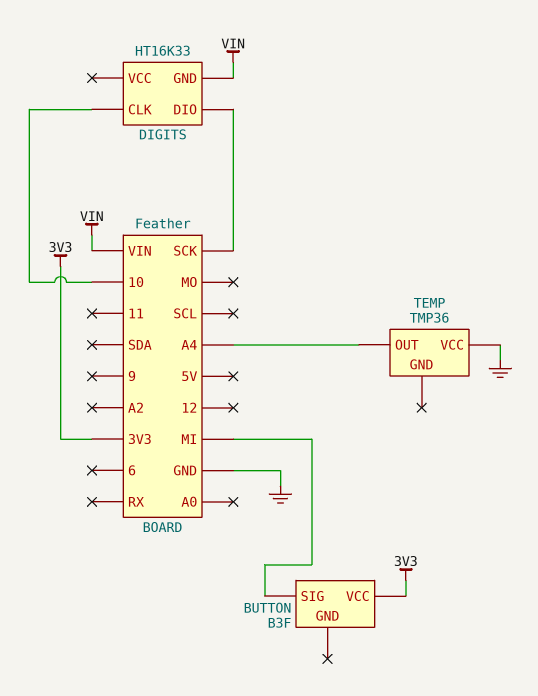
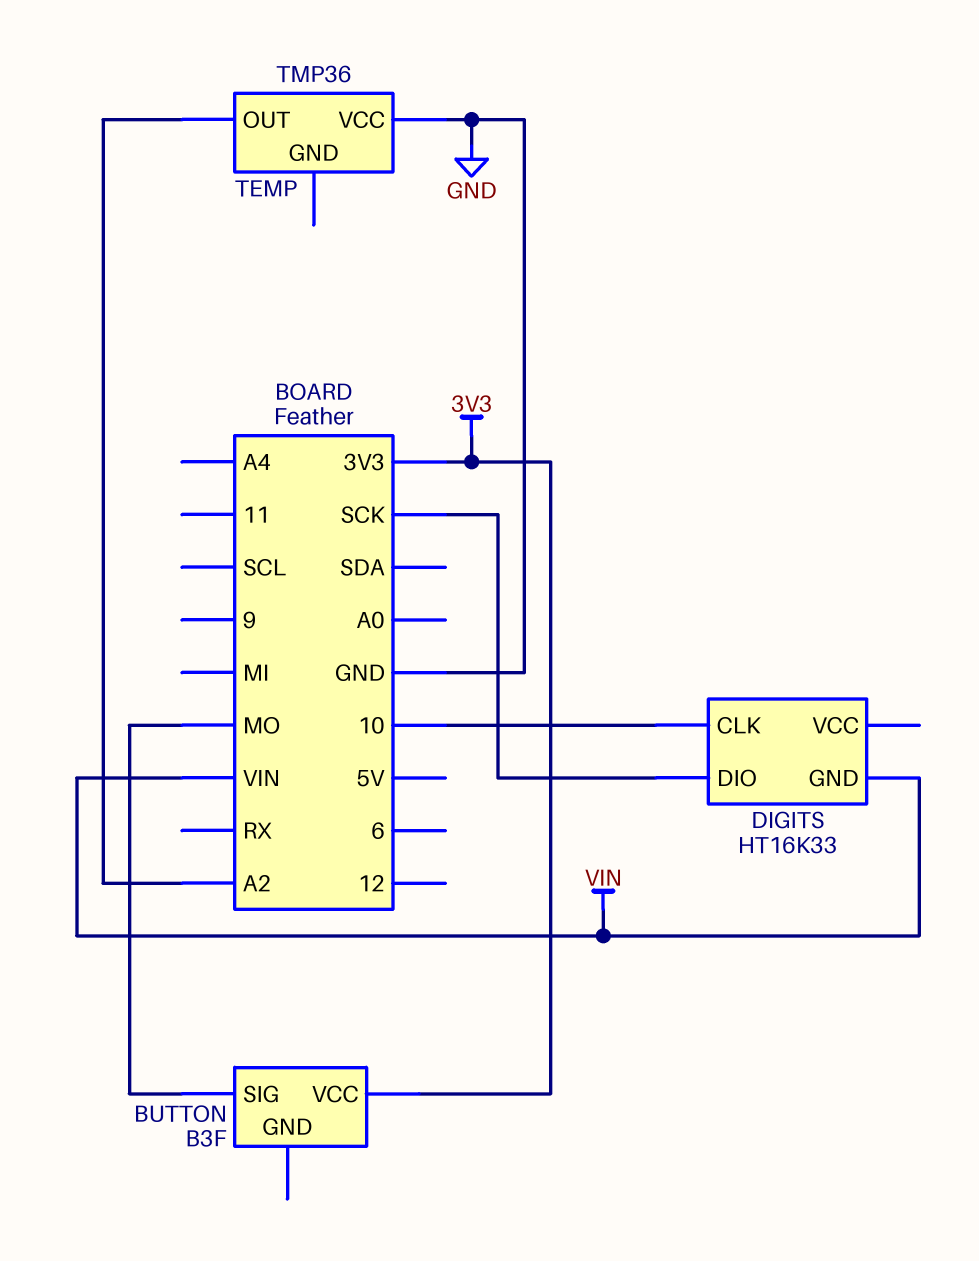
BUTTON pin SIG: MI -> MO
TEMP pin OUT: A4 -> A2

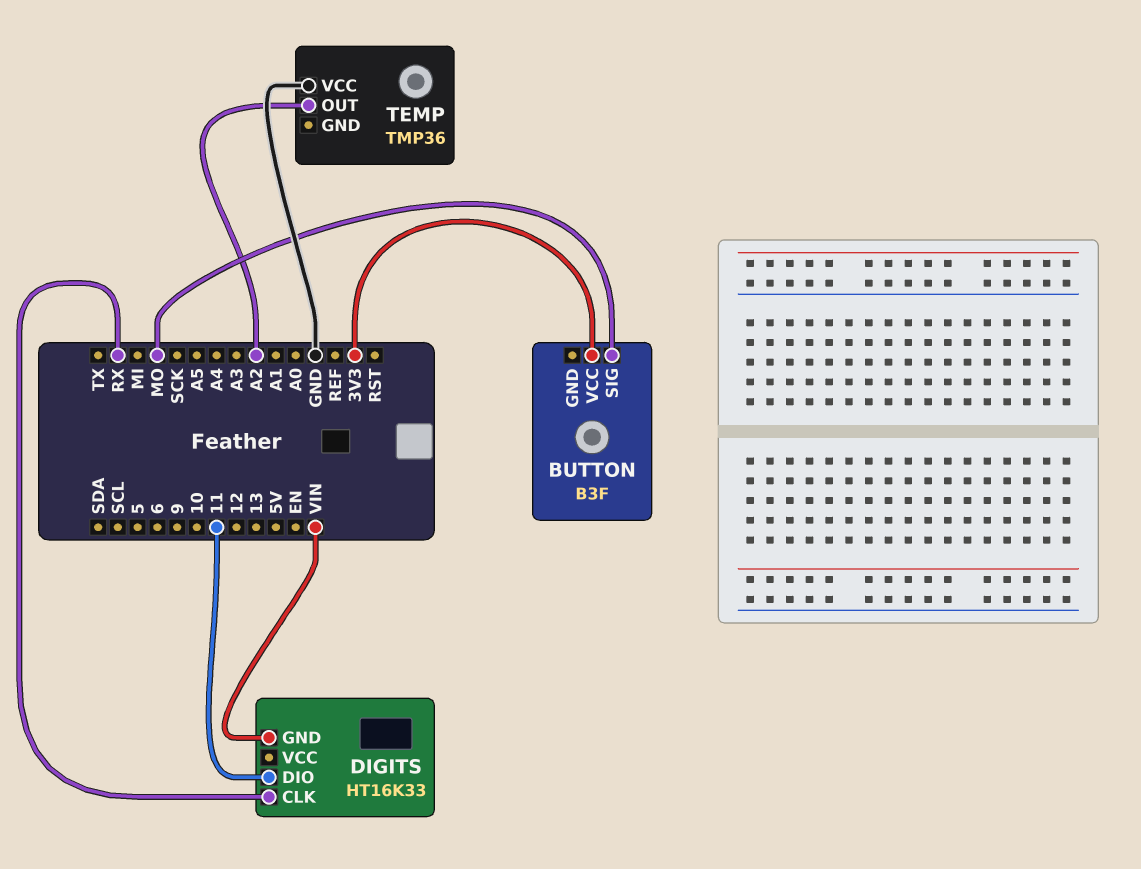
DIGITS pin CLK: 10 -> RX
DIGITS pin DIO: SCK -> 11

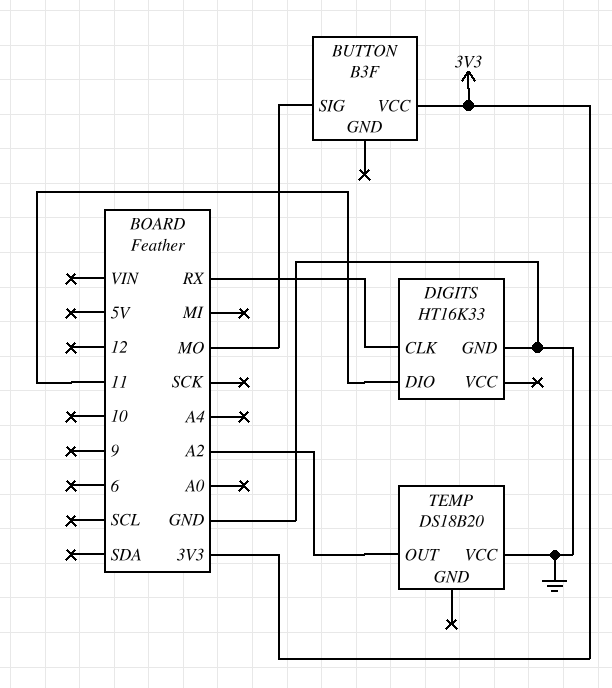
DIGITS pin GND: VIN -> GND
TEMP: TMP36 -> DS18B20

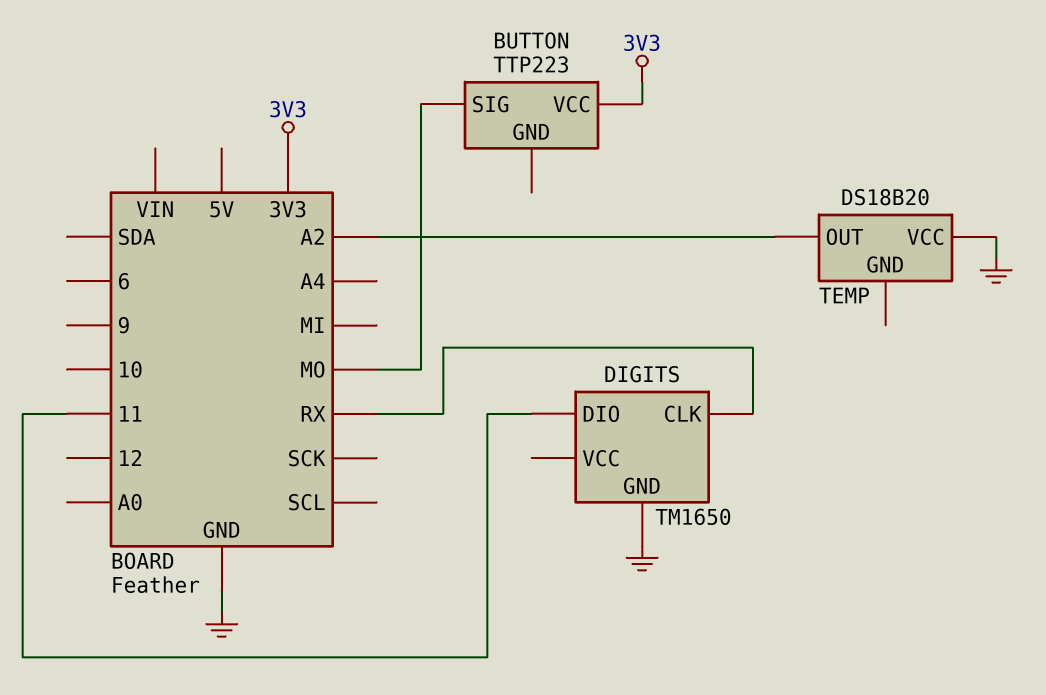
BUTTON: B3F -> TTP223
DIGITS: HT16K33 -> TM1650

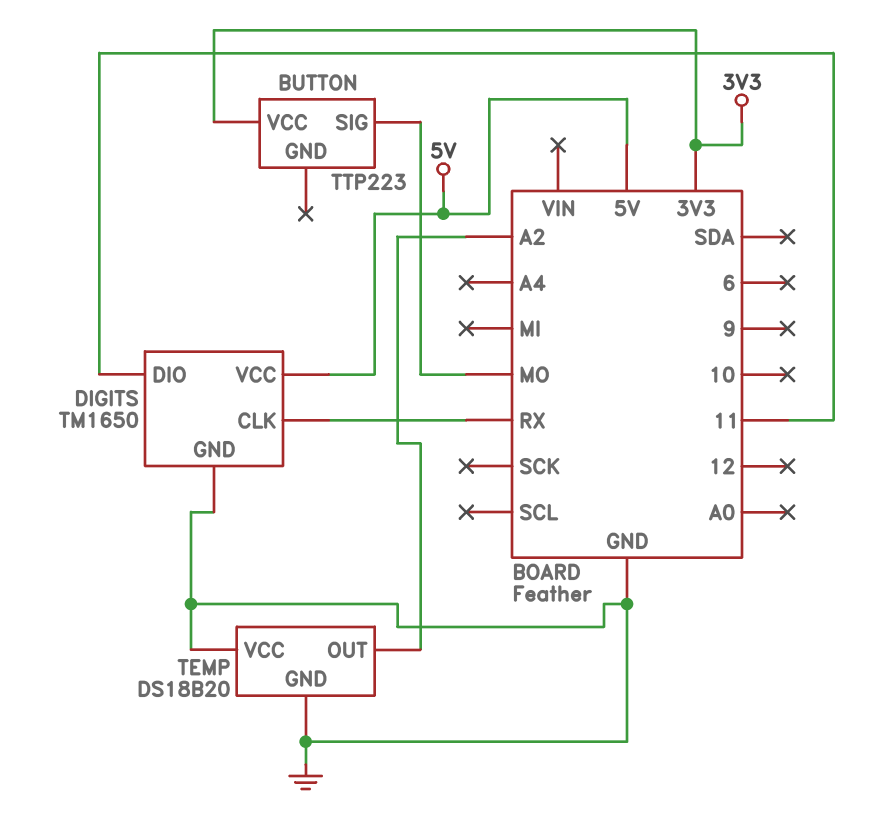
DIGITS pin VCC: none -> 5V
TEMP pin GND: none -> GND

